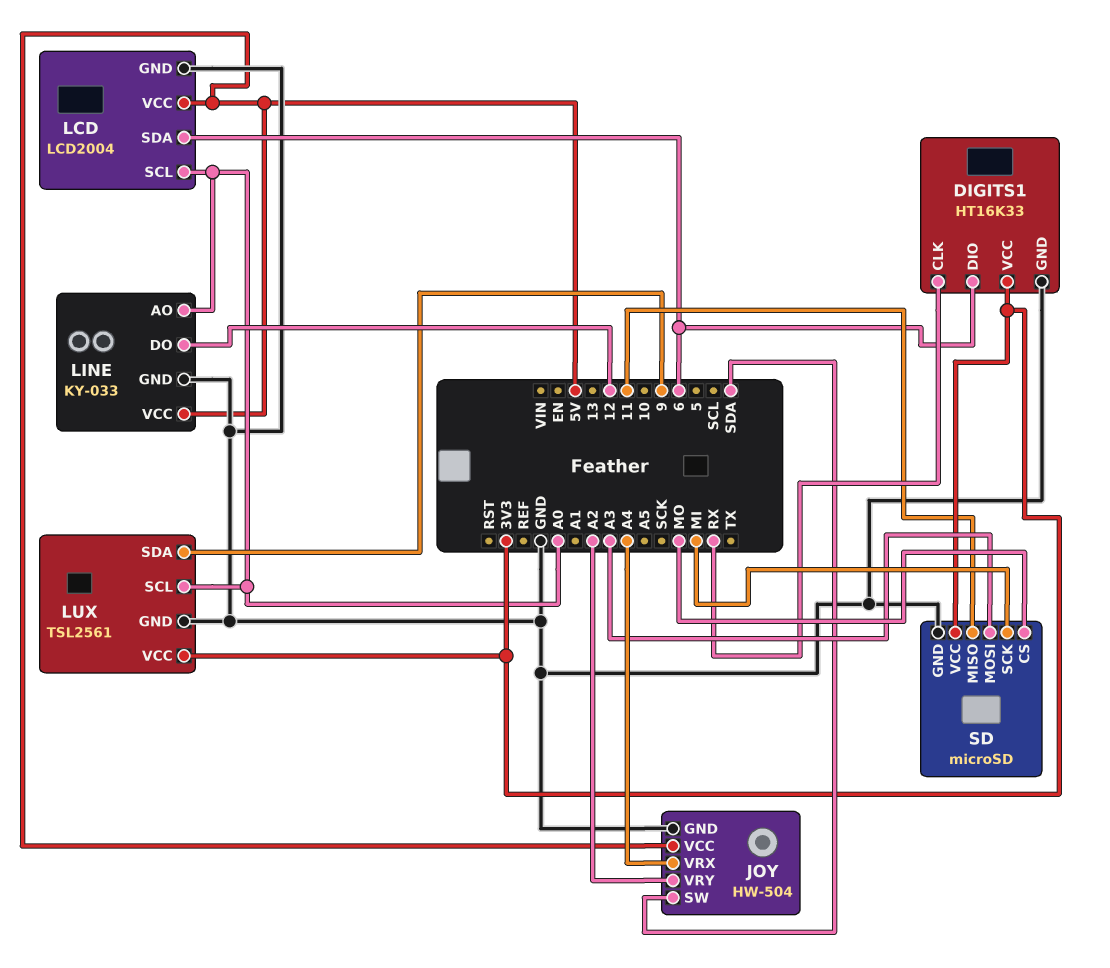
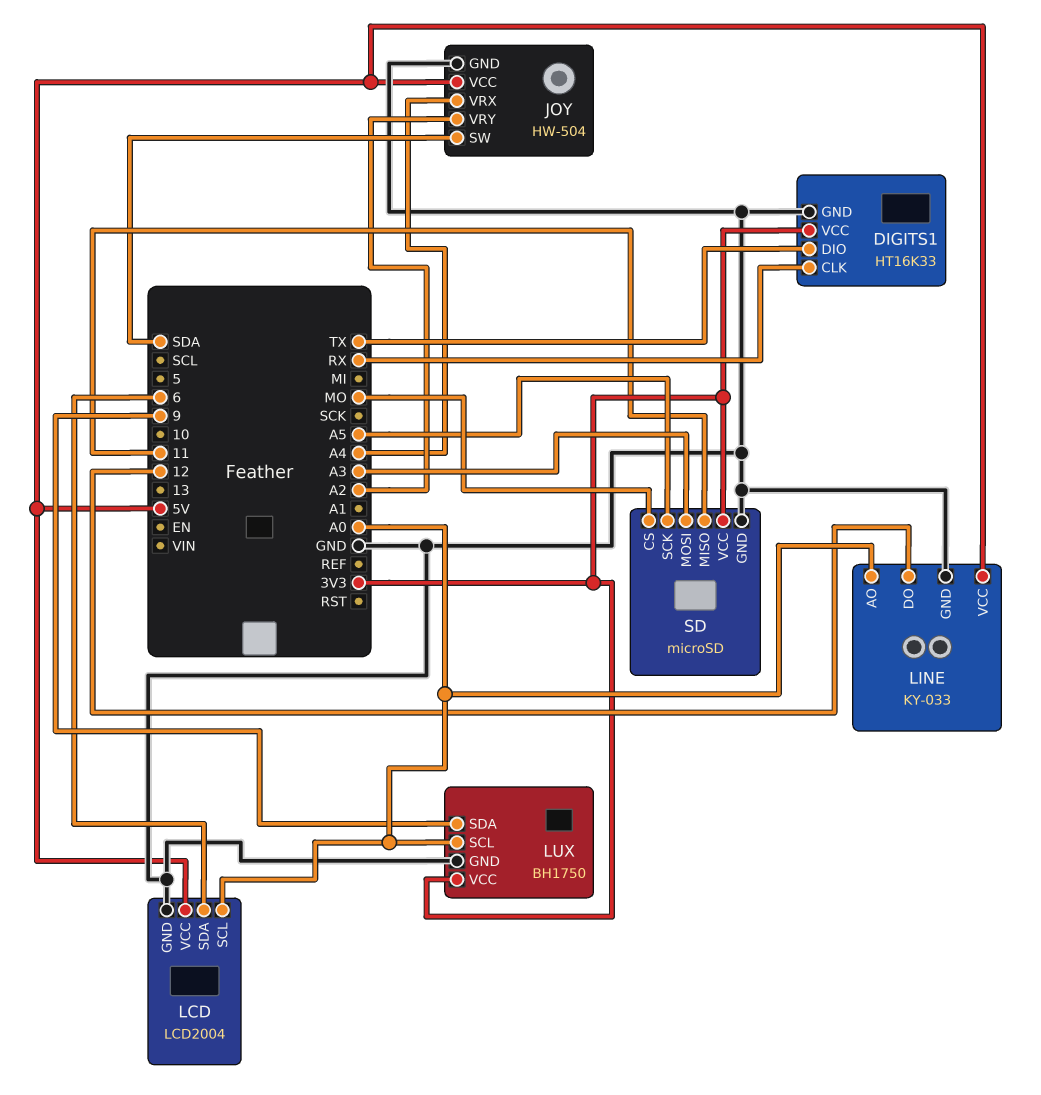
DIGITS1 pin DIO: 6 -> TX
LUX: TSL2561 -> BH1750
SD pin SCK: MI -> A5

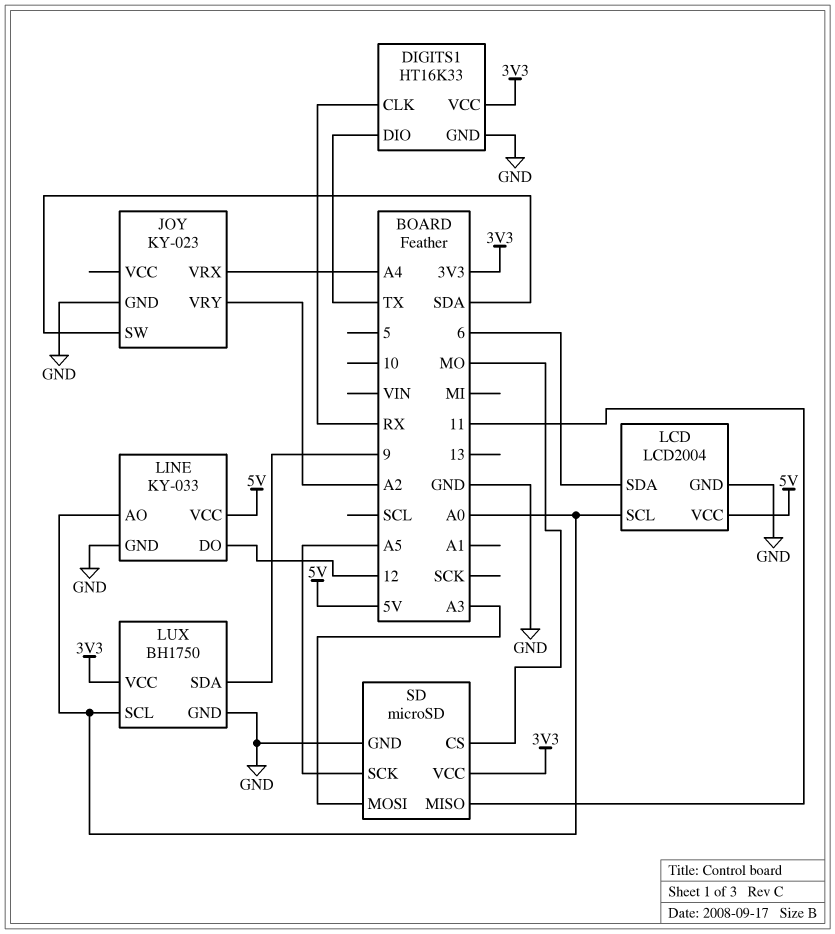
JOY: HW-504 -> KY-023
JOY pin VCC: 5V -> none

